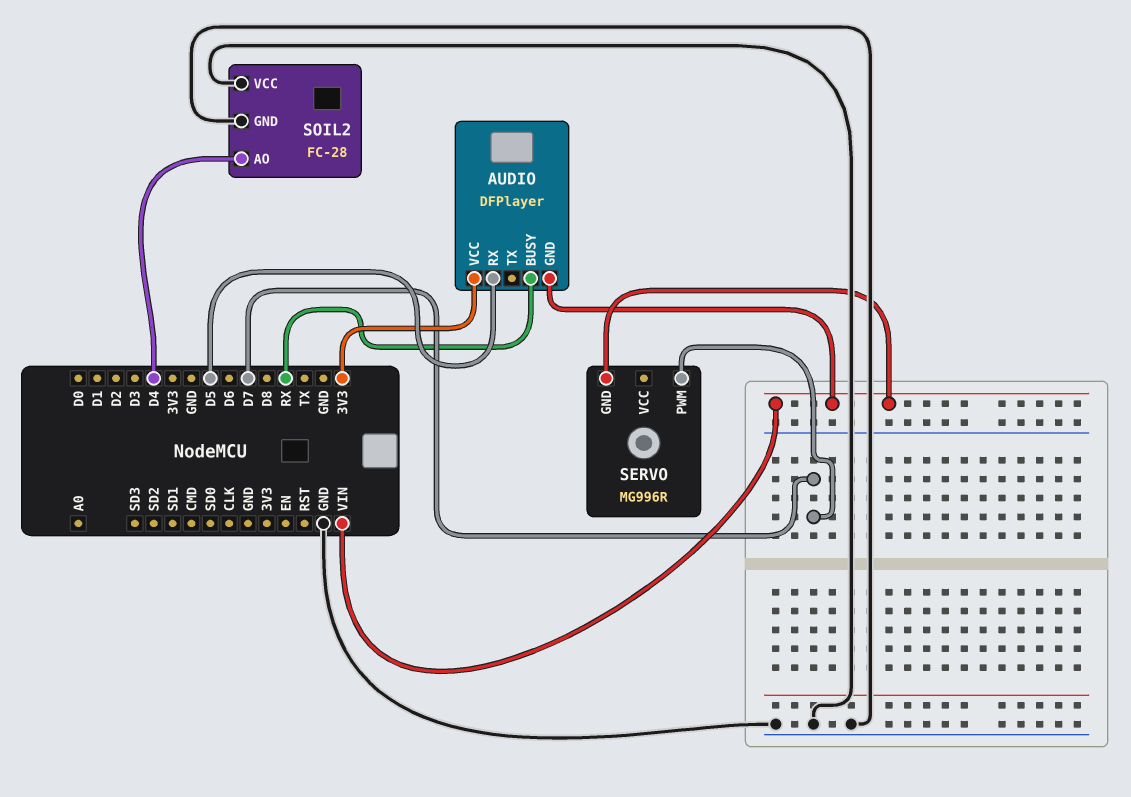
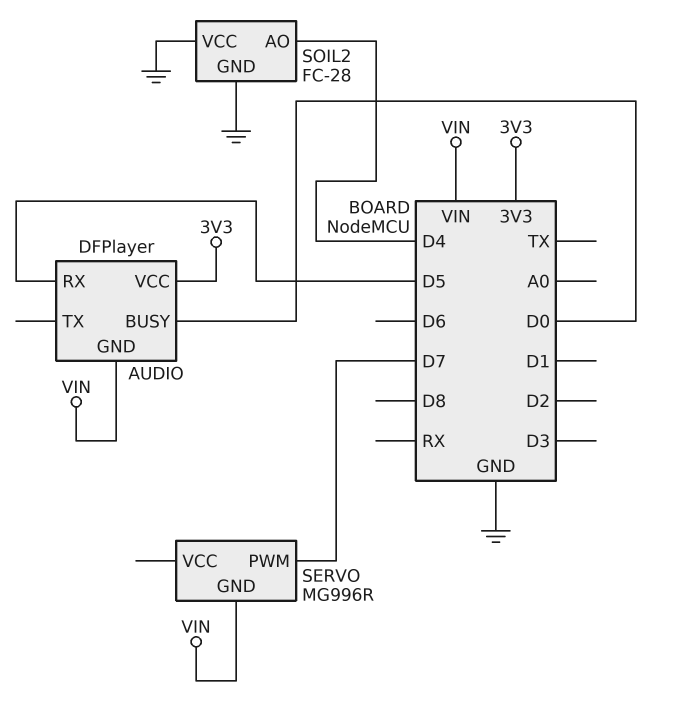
AUDIO pin BUSY: RX -> D0

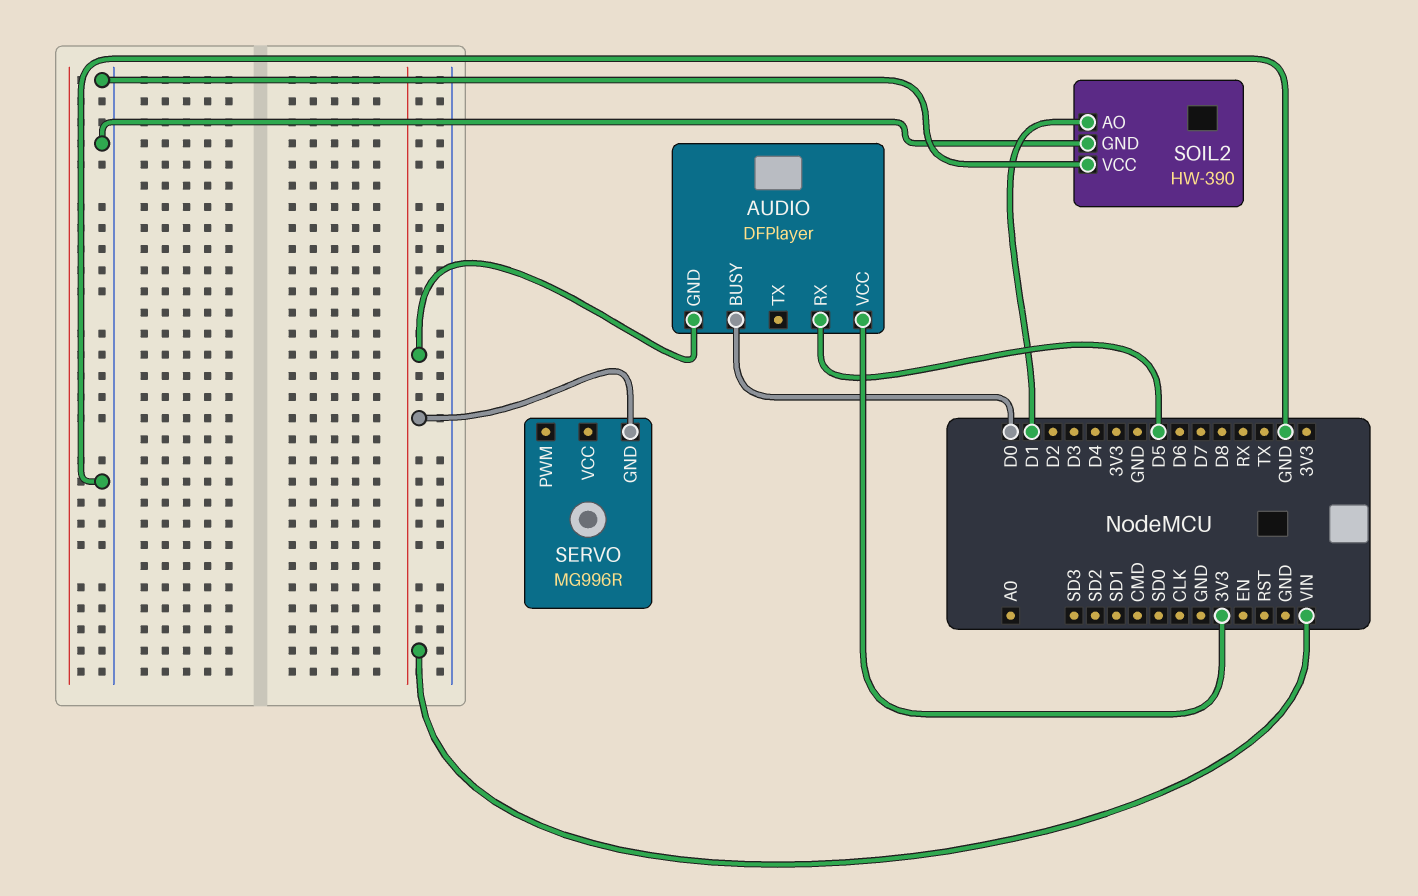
SERVO pin PWM: D7 -> none
SOIL2: FC-28 -> HW-390
SOIL2 pin AO: D4 -> D1

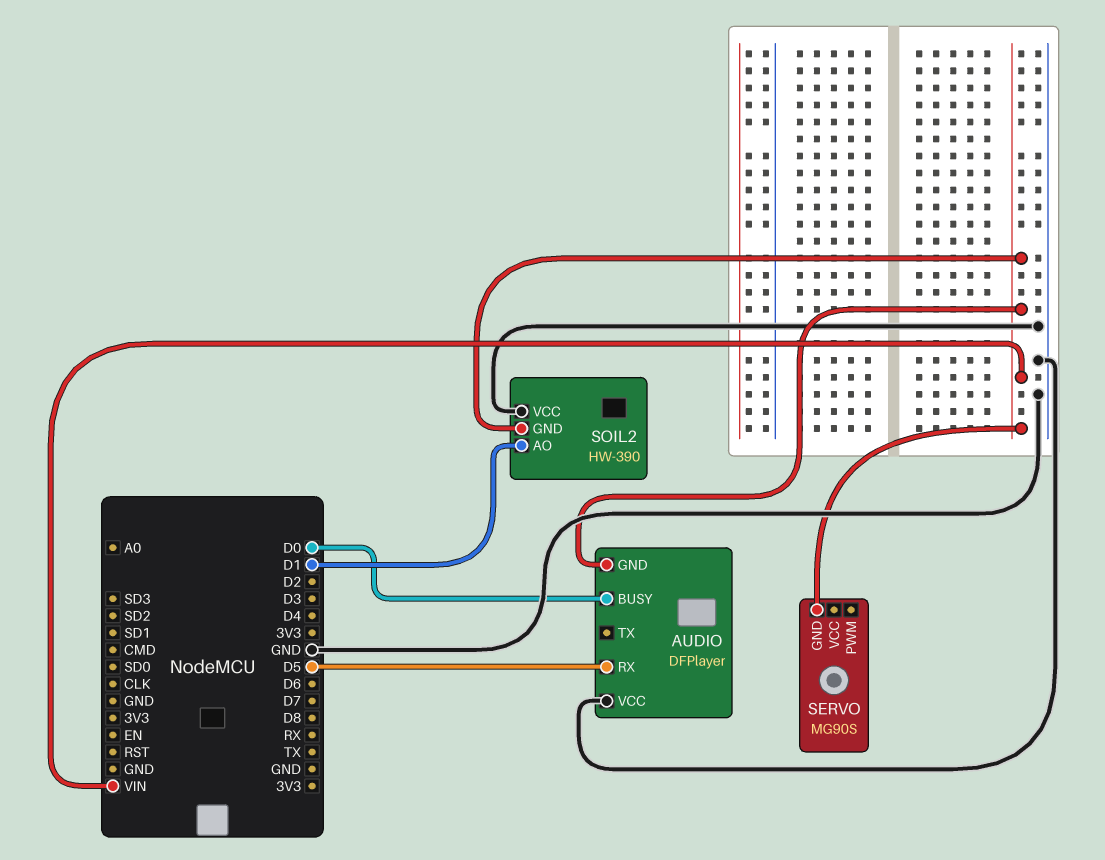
AUDIO pin VCC: 3V3 -> GND
SERVO: MG996R -> MG90S
SOIL2 pin GND: GND -> VIN

